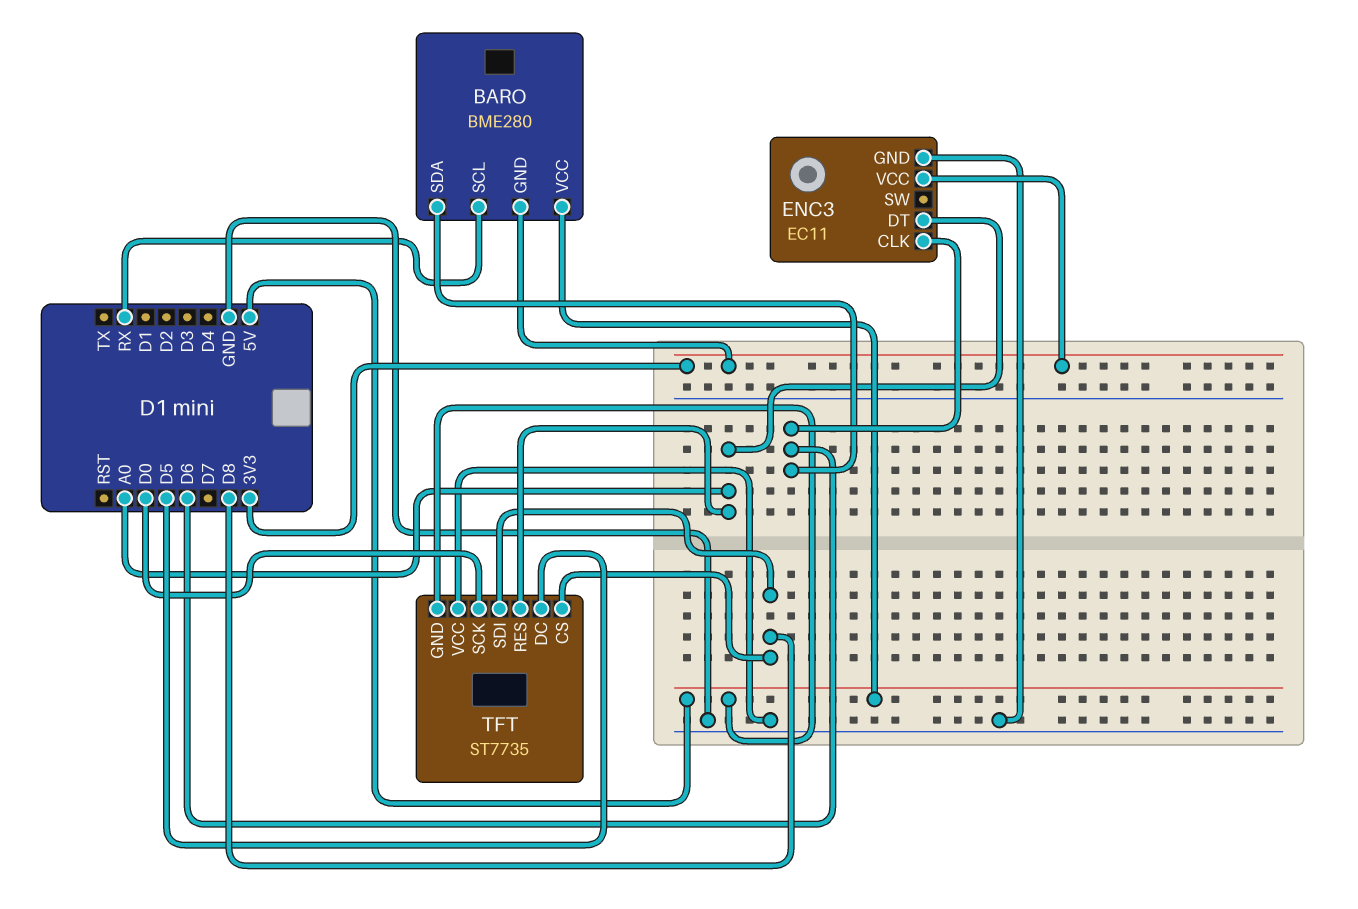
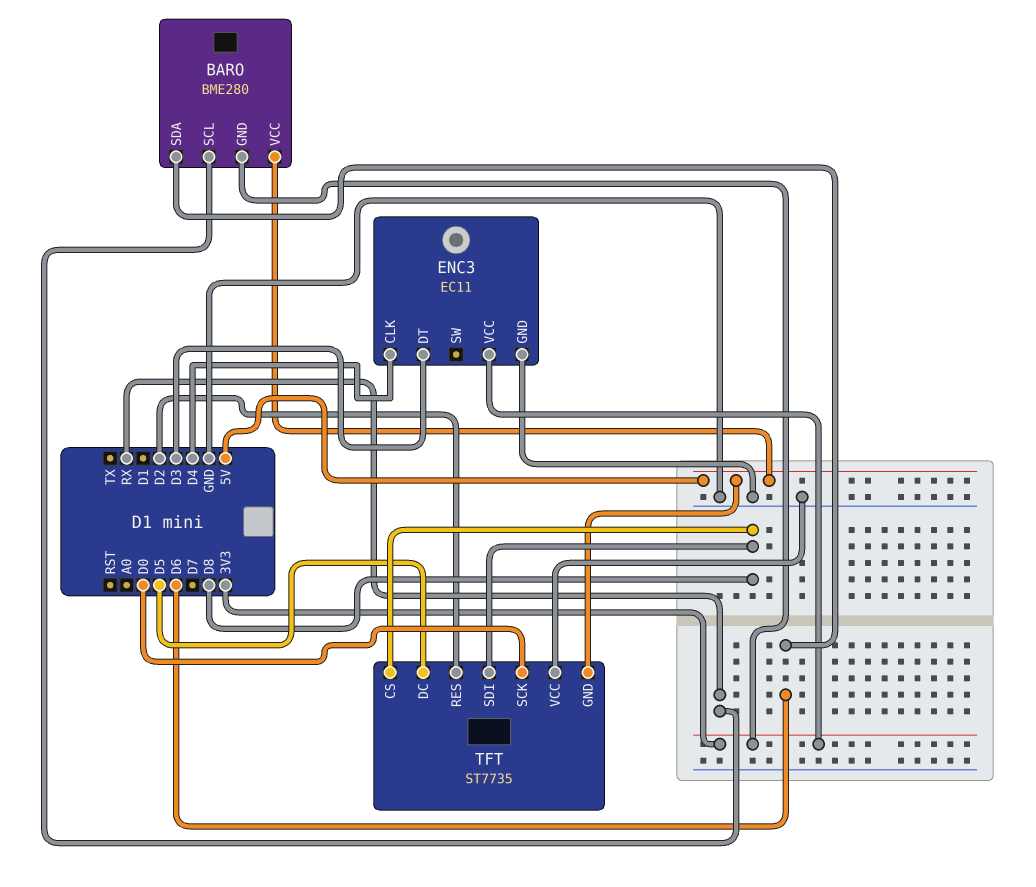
ENC3 pin CLK: D6 -> D4
ENC3 pin DT: A0 -> D3
TFT pin RES: A0 -> D2

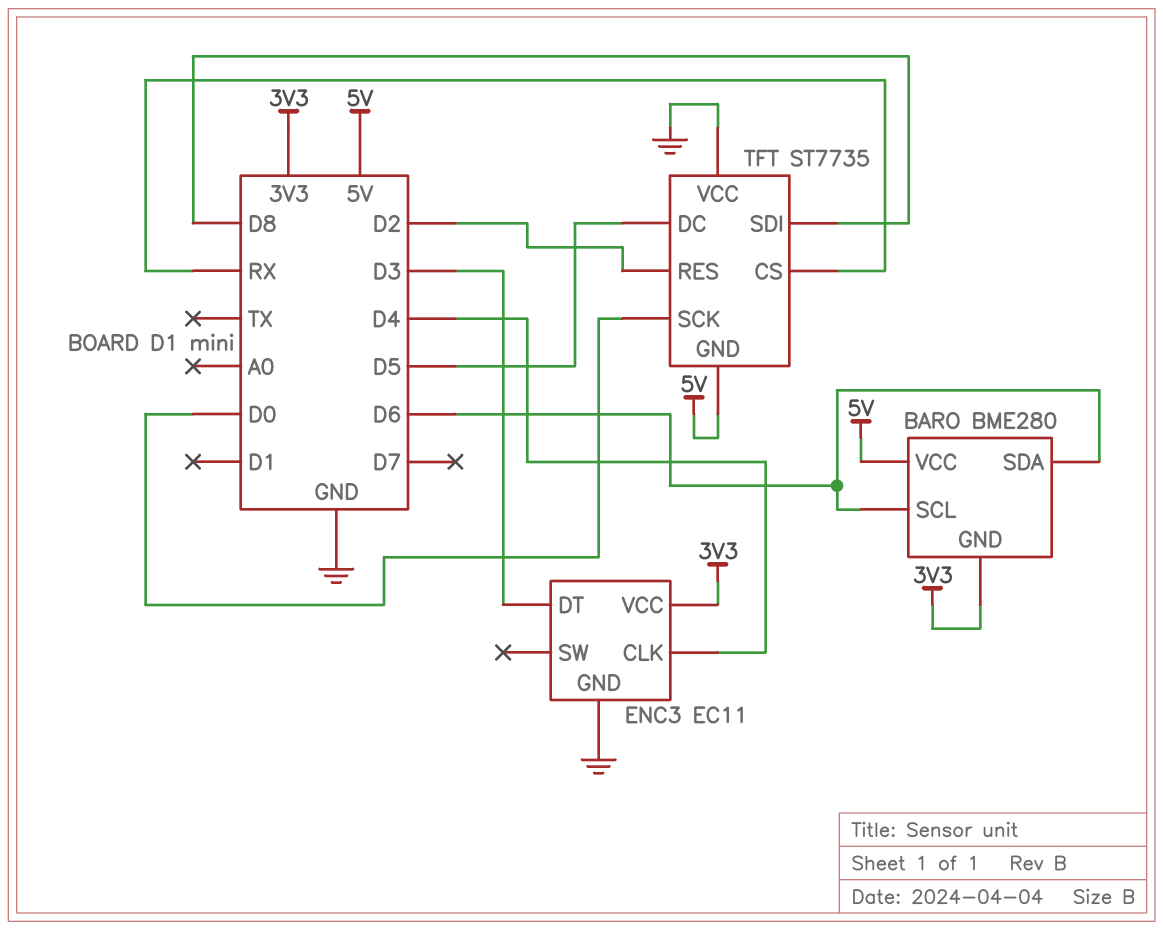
BARO pin SCL: RX -> D6
TFT pin CS: D8 -> RX

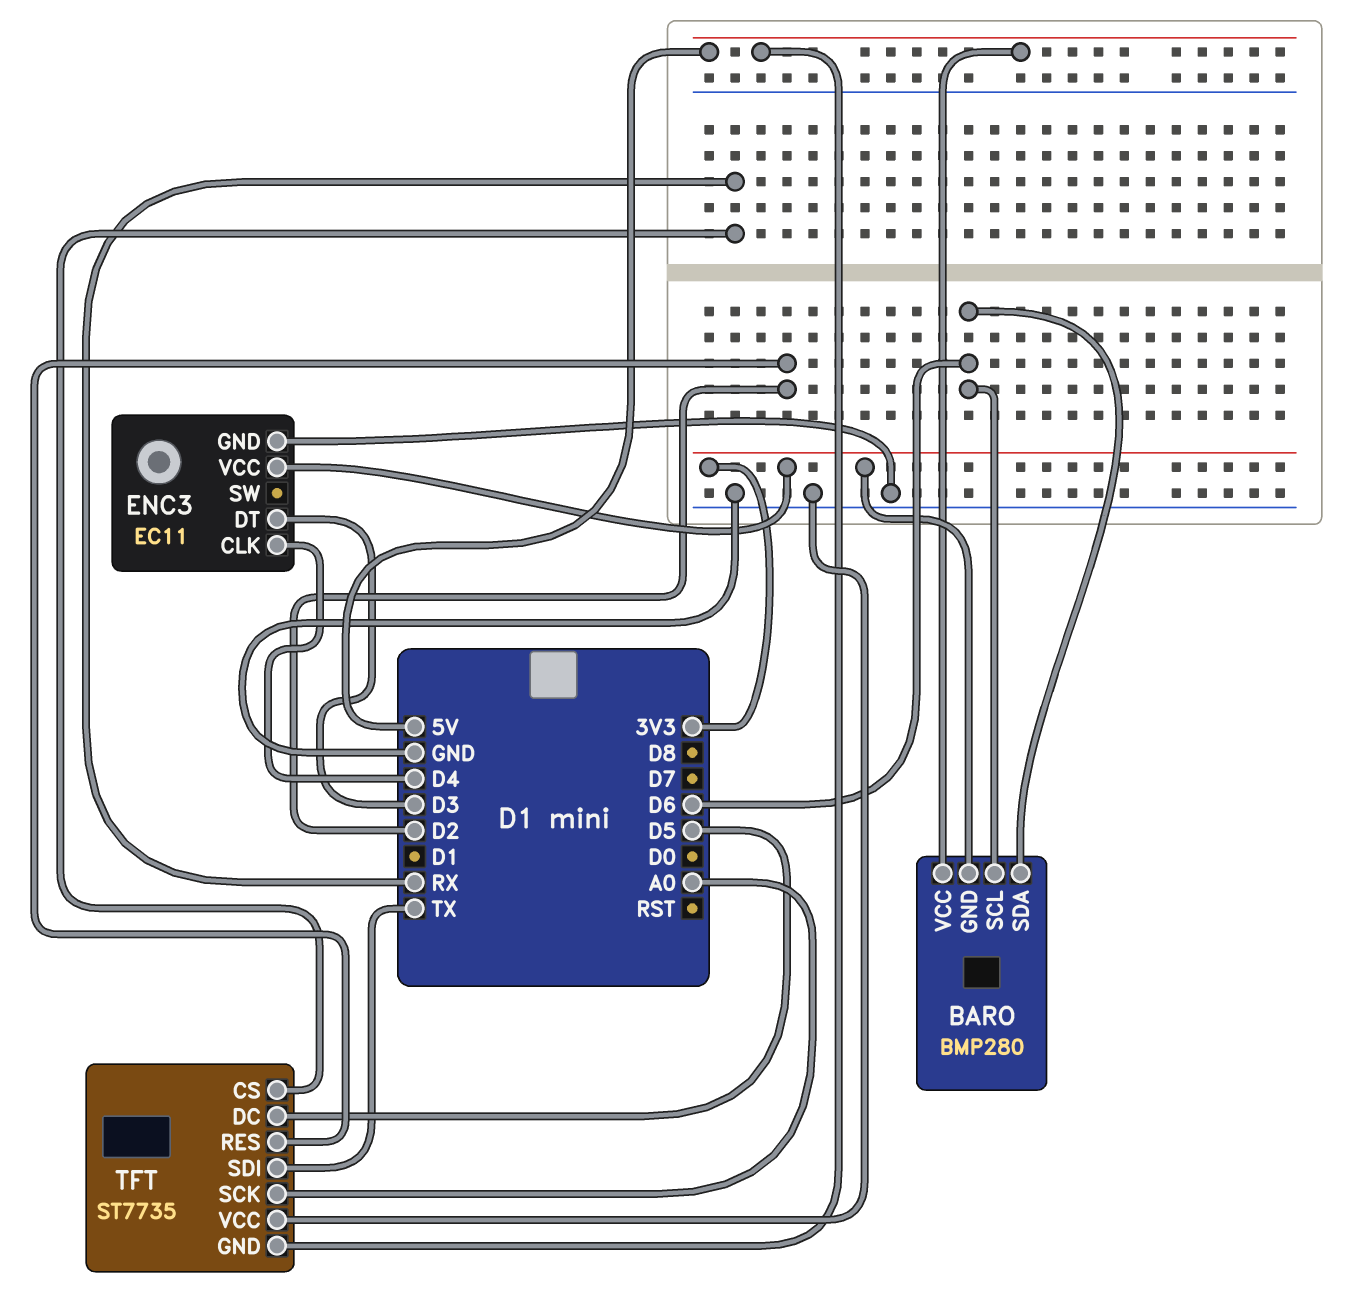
BARO: BME280 -> BMP280
TFT pin SCK: D0 -> A0
TFT pin SDI: D8 -> TX

